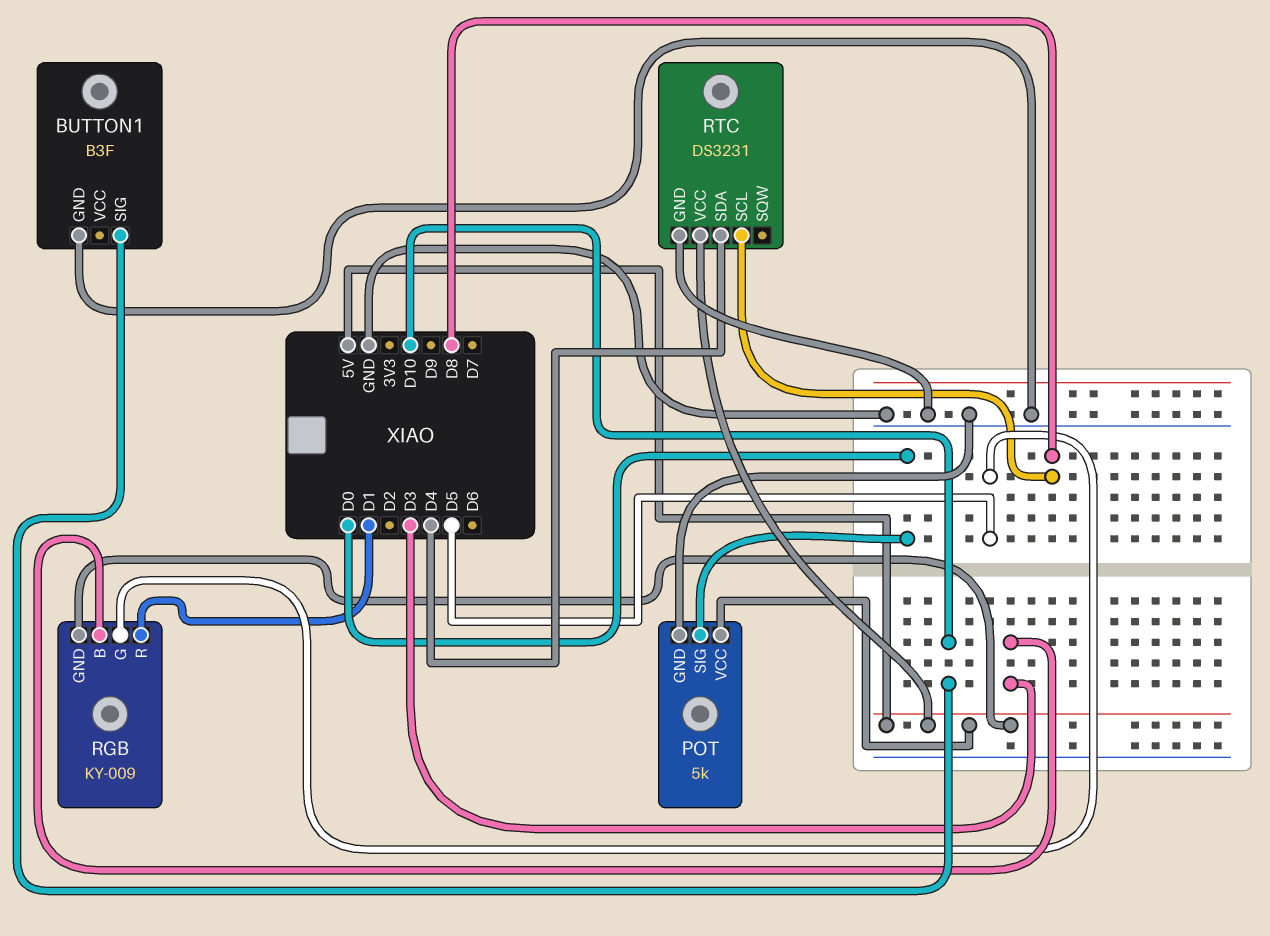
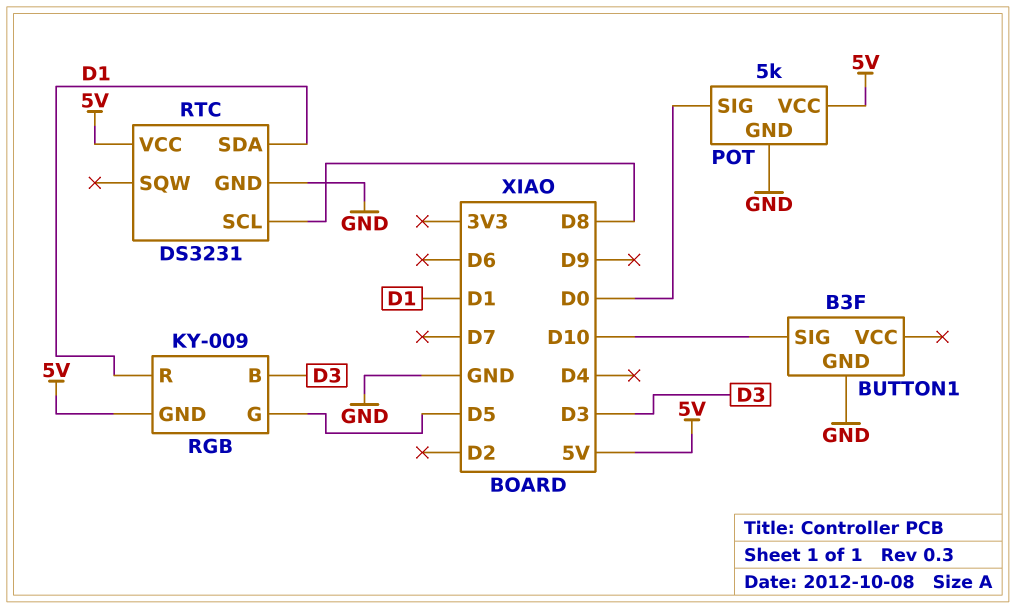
RTC pin SDA: D4 -> D1

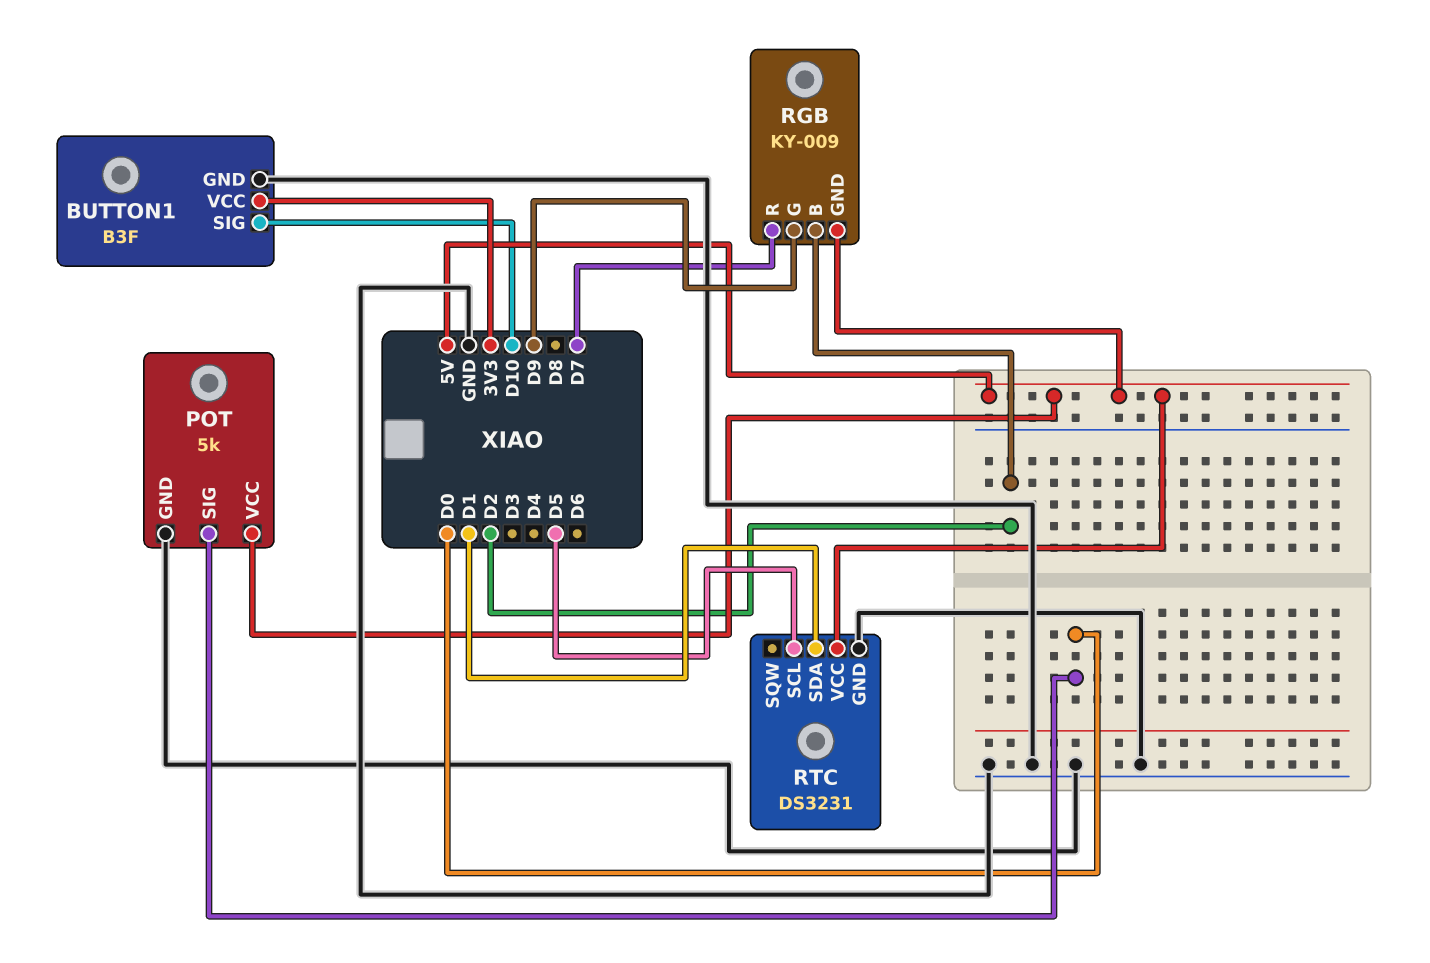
BUTTON1 pin VCC: none -> 3V3
RGB pin B: D3 -> D2
RGB pin G: D5 -> D9
RGB pin R: D1 -> D7
RTC pin SCL: D8 -> D5

